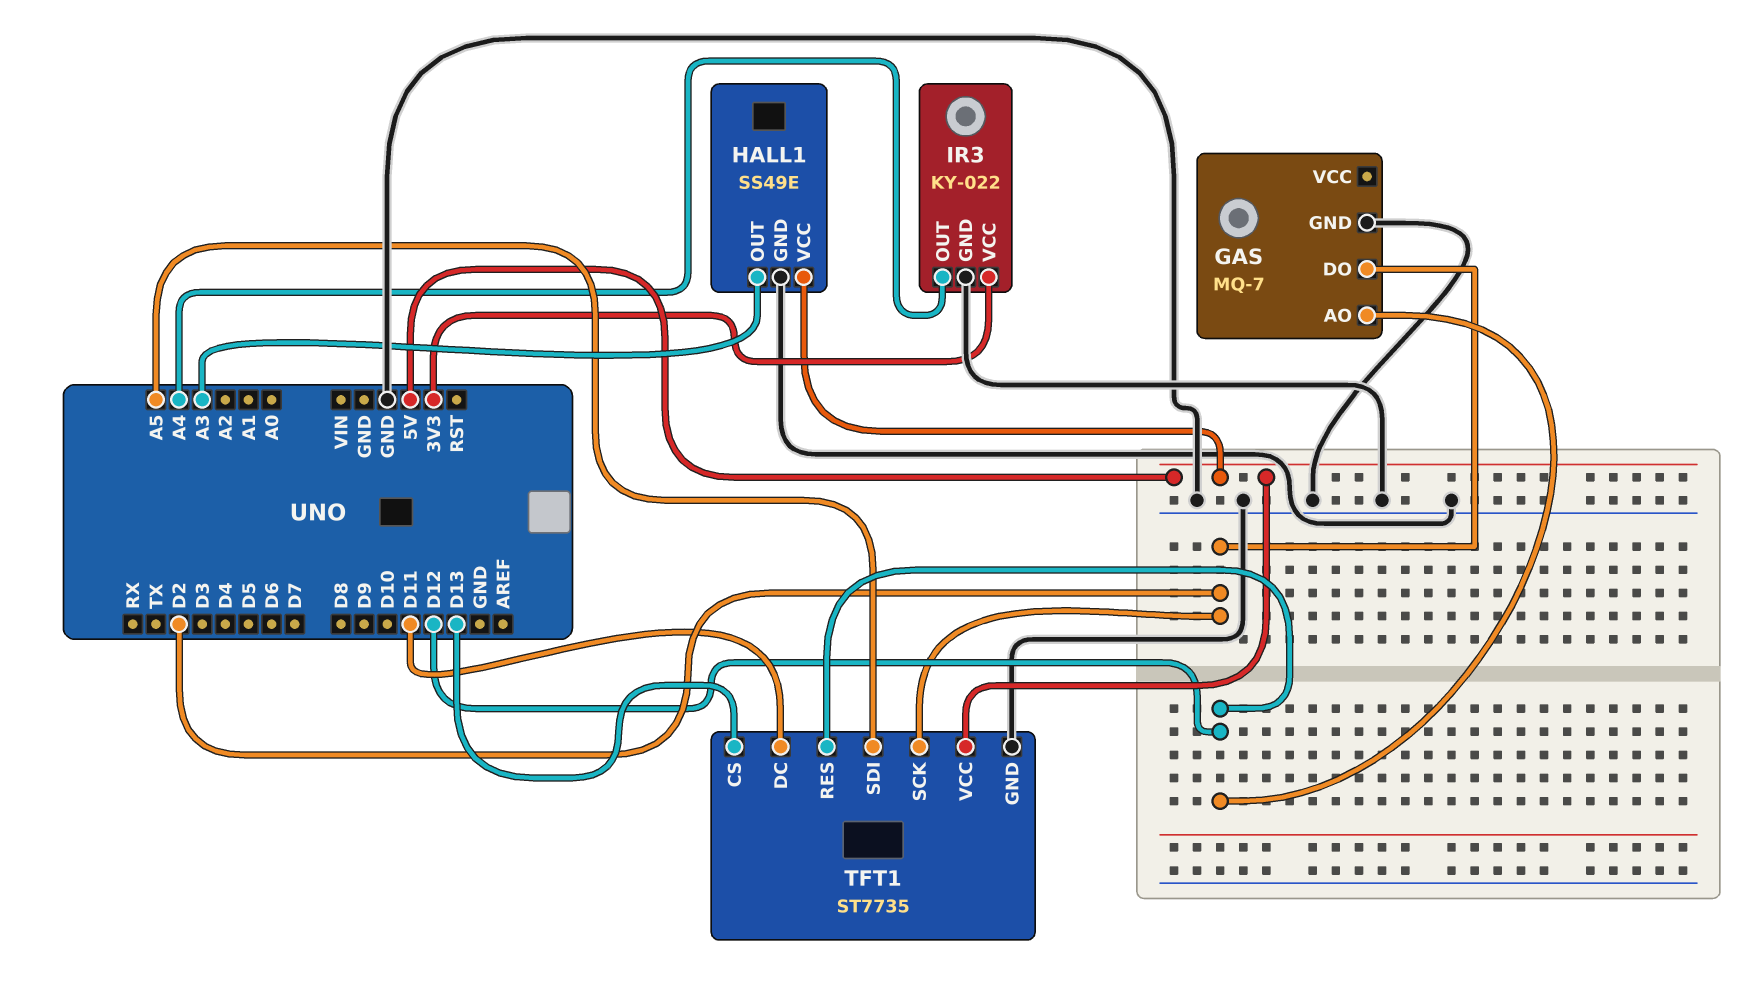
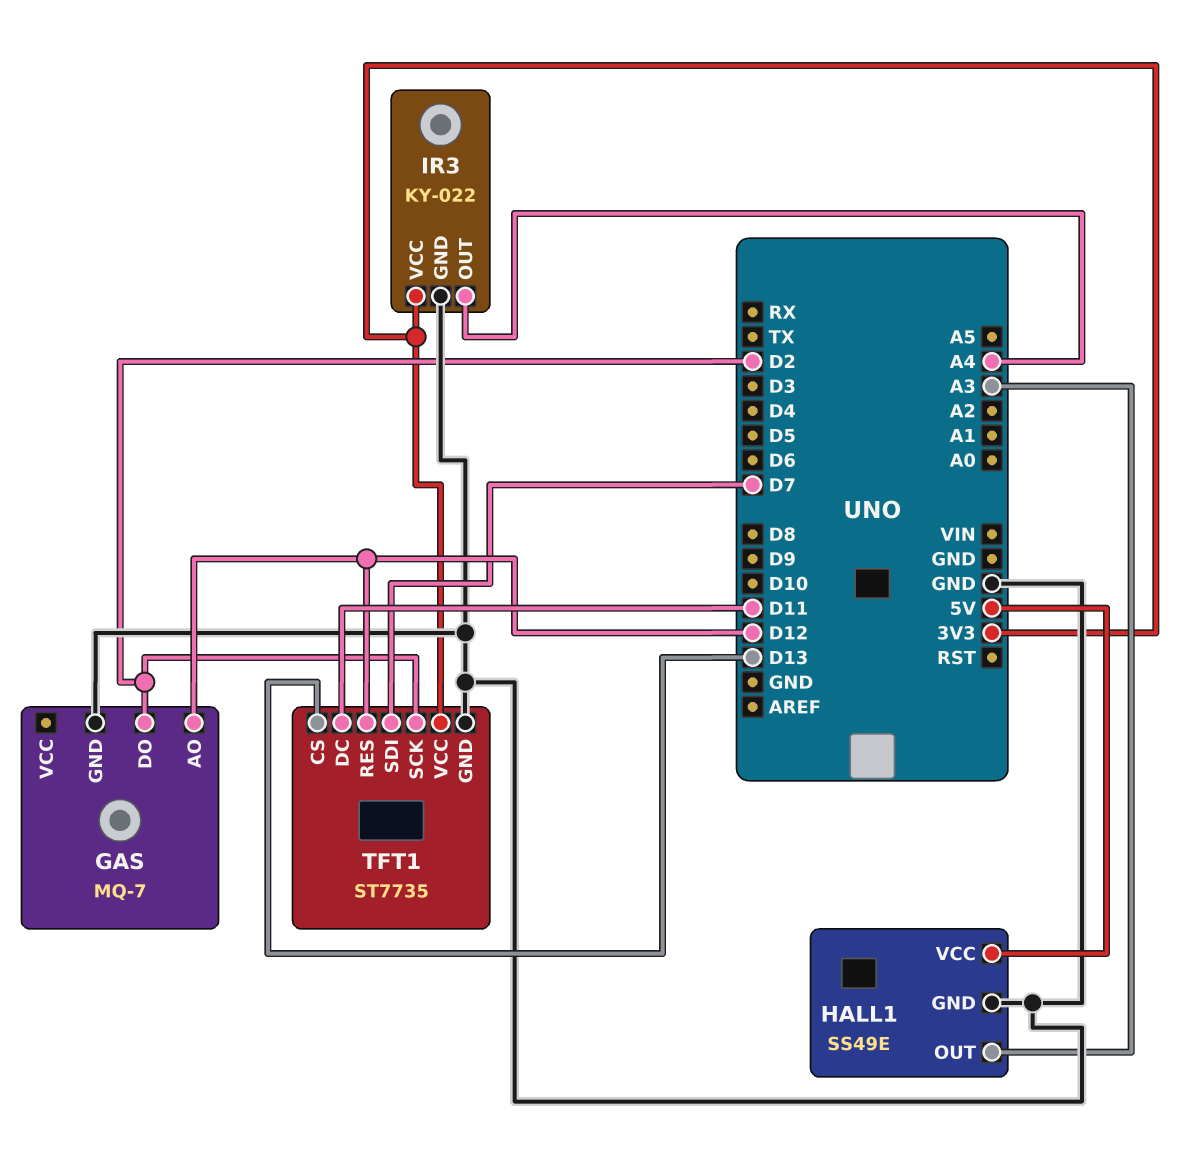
TFT1 pin SDI: A5 -> D7
TFT1 pin VCC: 5V -> 3V3

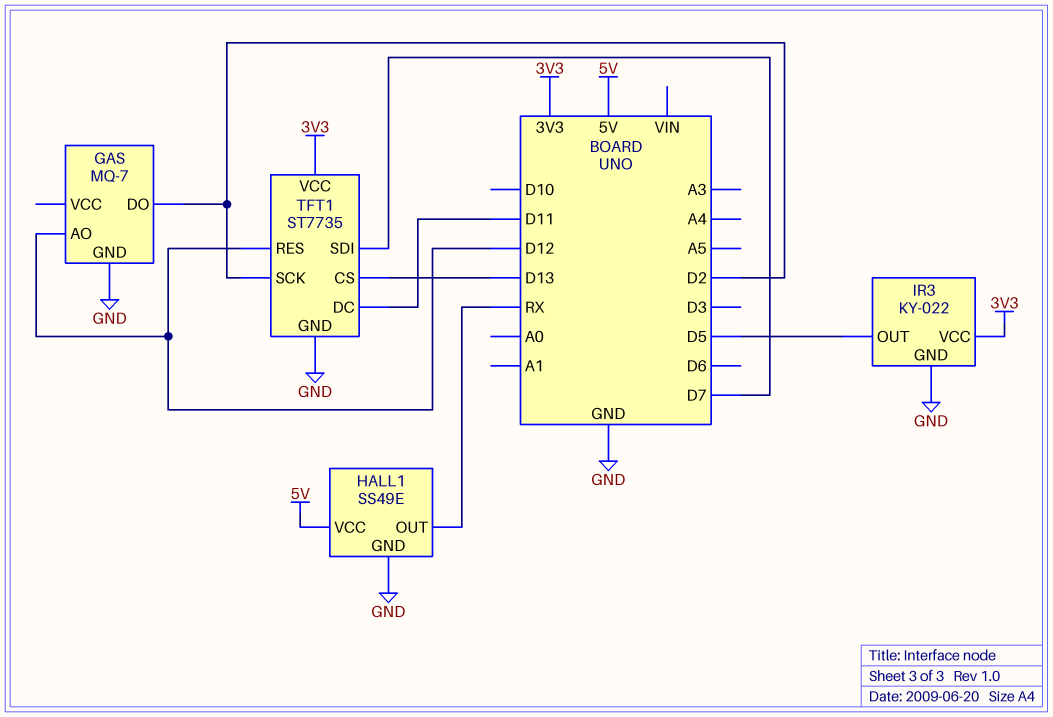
HALL1 pin OUT: A3 -> RX
IR3 pin OUT: A4 -> D5

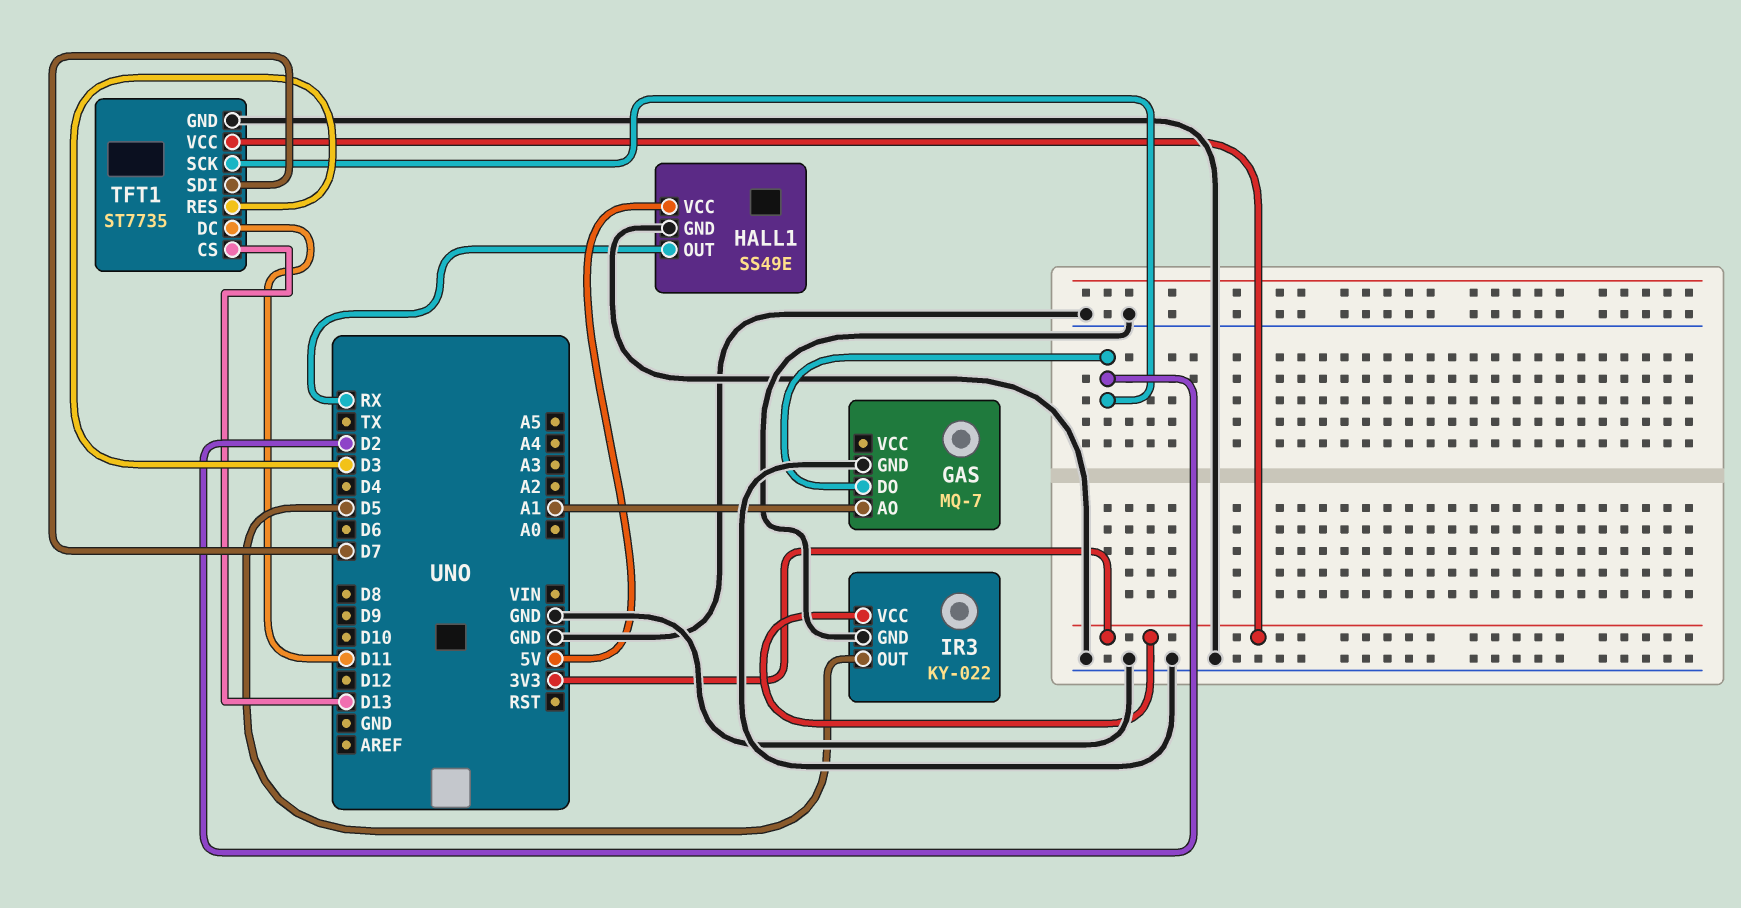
GAS pin AO: D12 -> A1
TFT1 pin RES: D12 -> D3

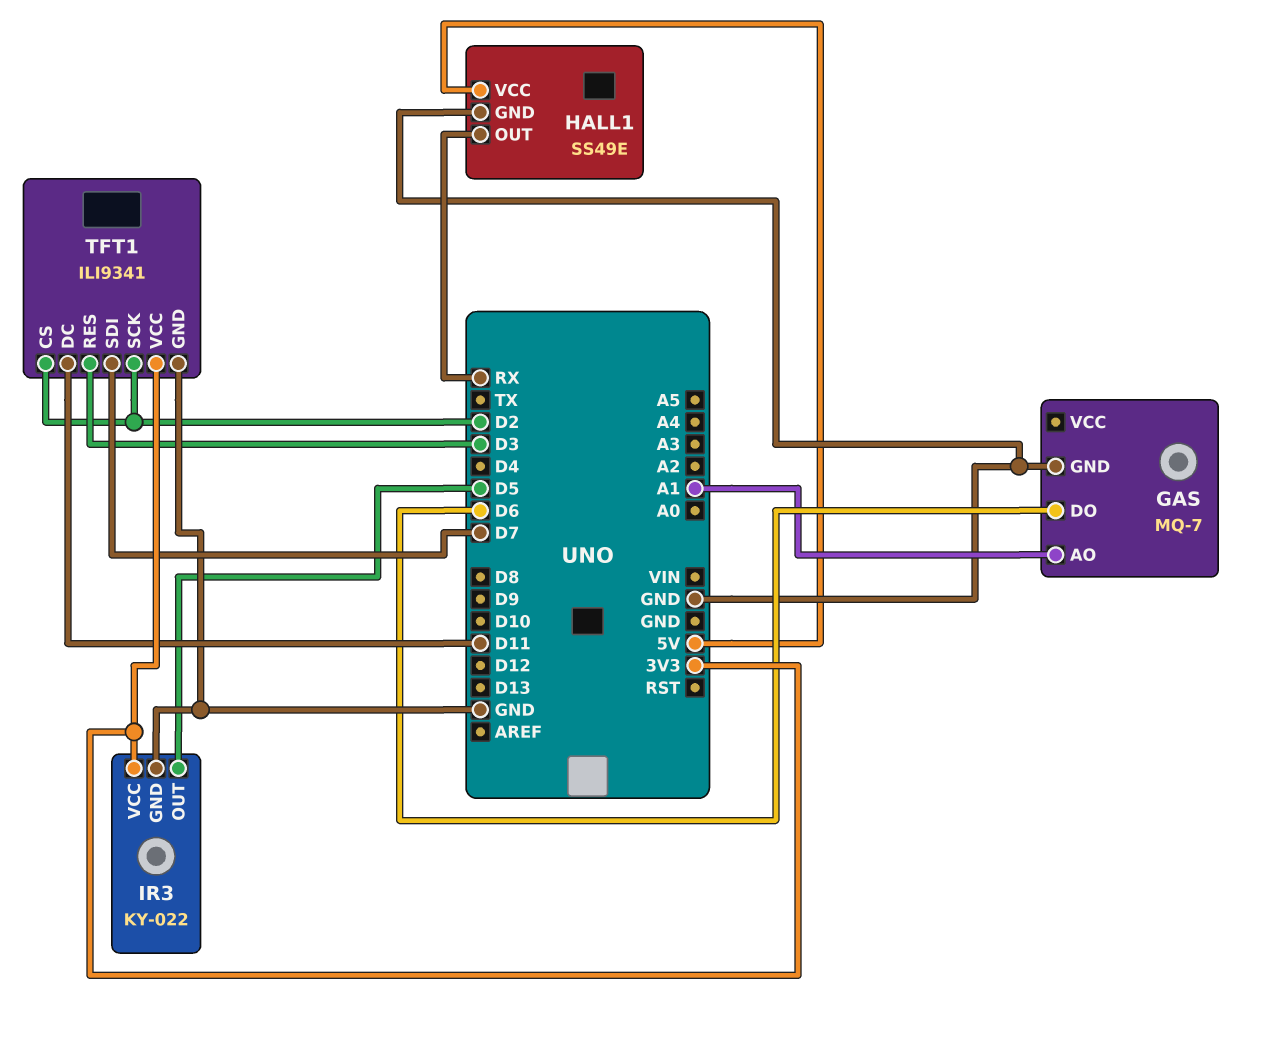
GAS pin DO: D2 -> D6
TFT1: ST7735 -> ILI9341
TFT1 pin CS: D13 -> D2

